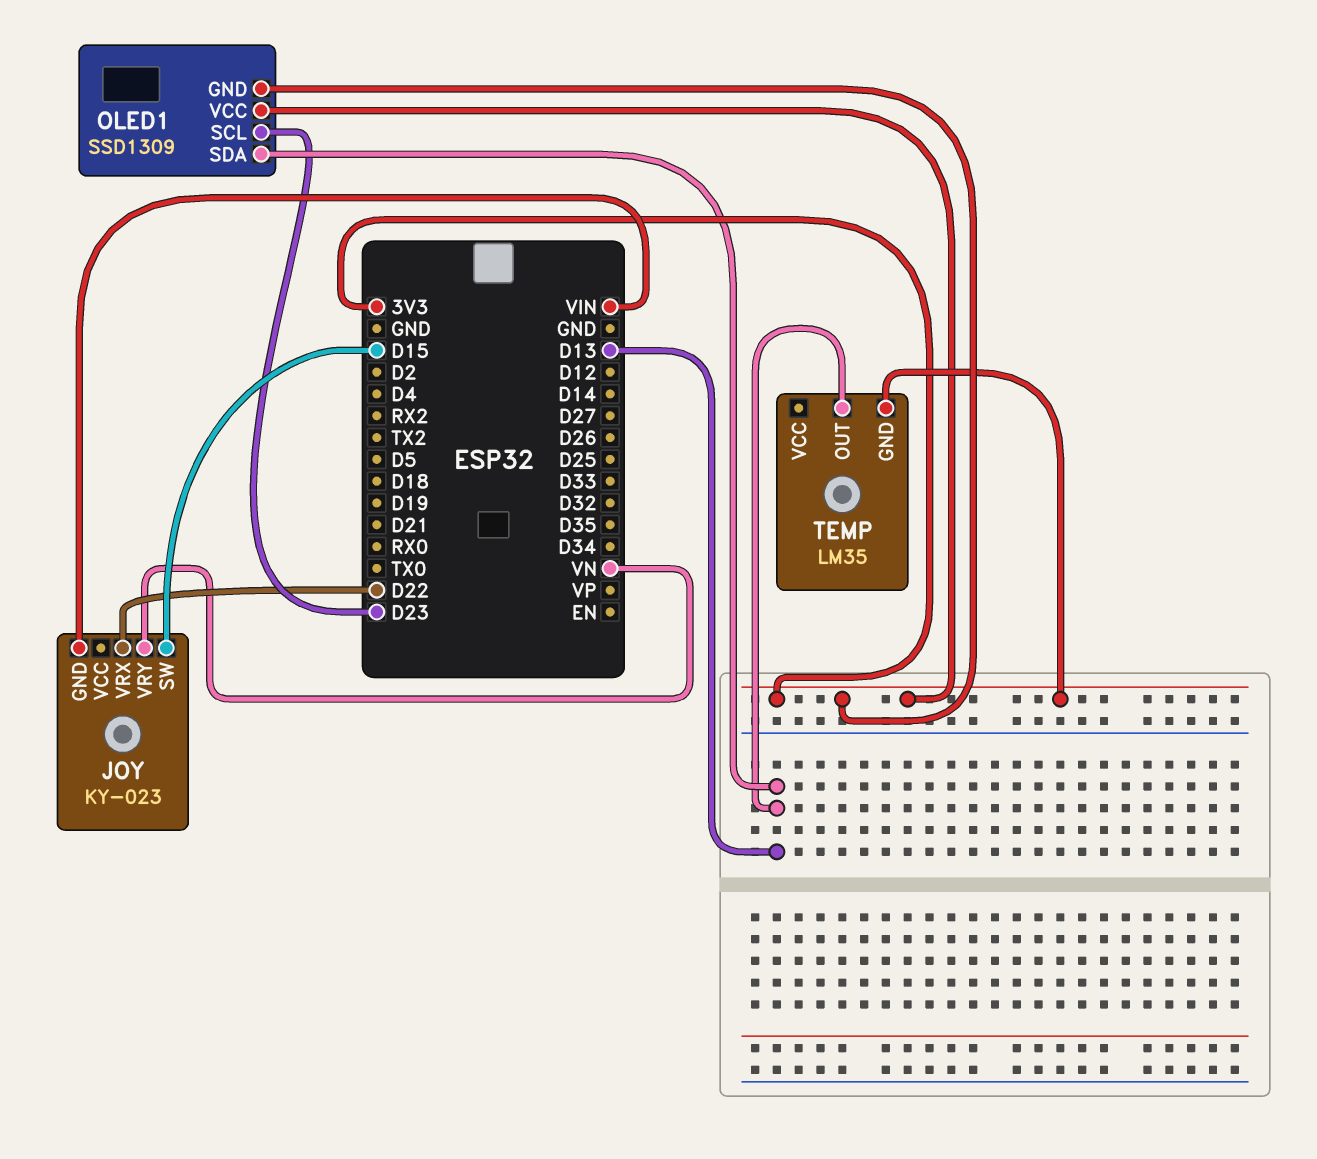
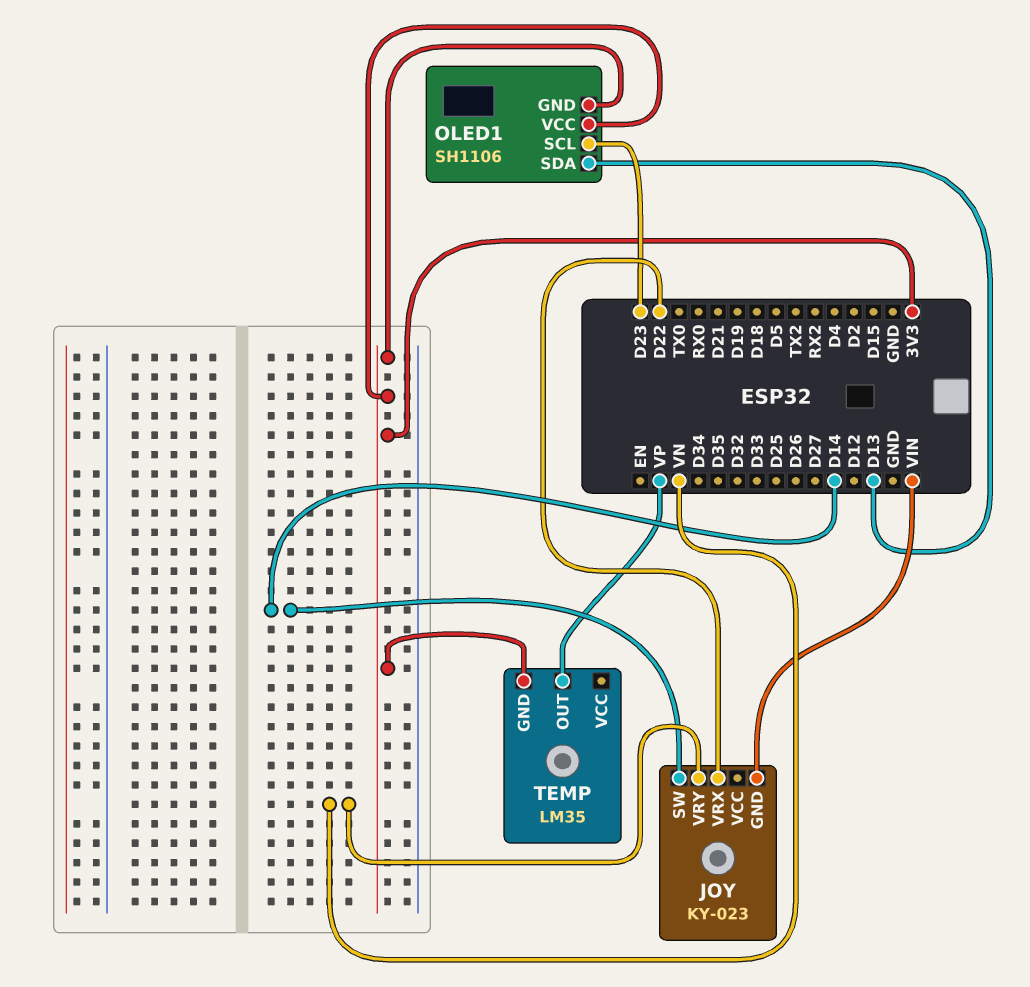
JOY pin SW: D15 -> D14
OLED1: SSD1309 -> SH1106
TEMP pin OUT: D13 -> VP

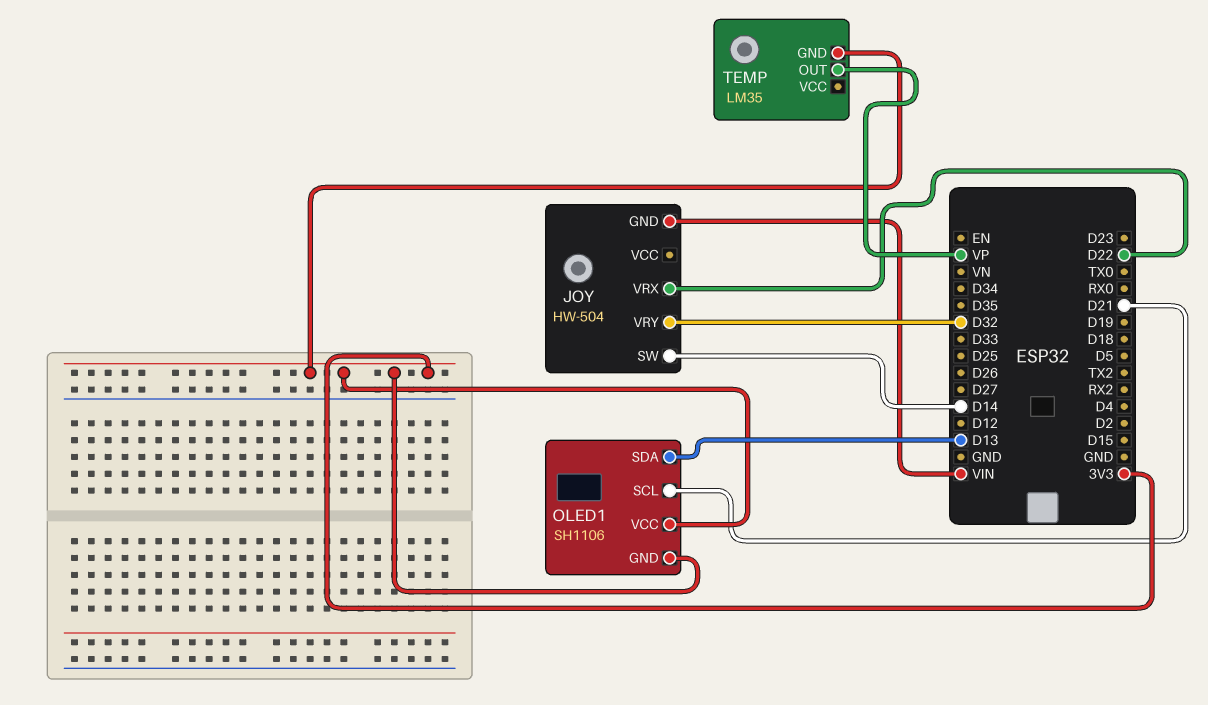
JOY: KY-023 -> HW-504
JOY pin VRY: VN -> D32
OLED1 pin SCL: D23 -> D21

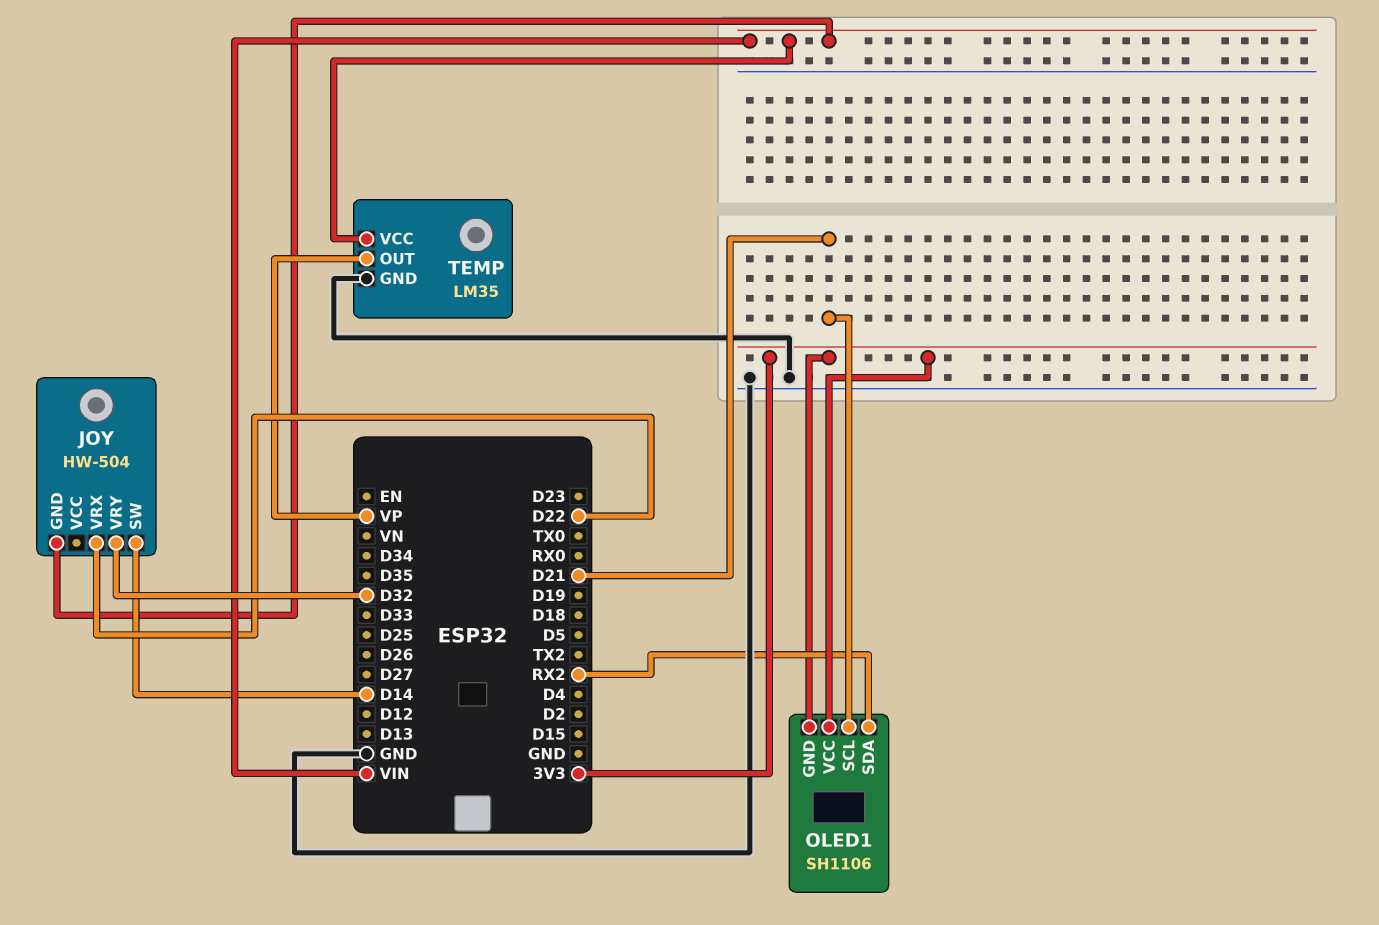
OLED1 pin SDA: D13 -> RX2
TEMP pin GND: 3V3 -> GND
TEMP pin VCC: none -> VIN

